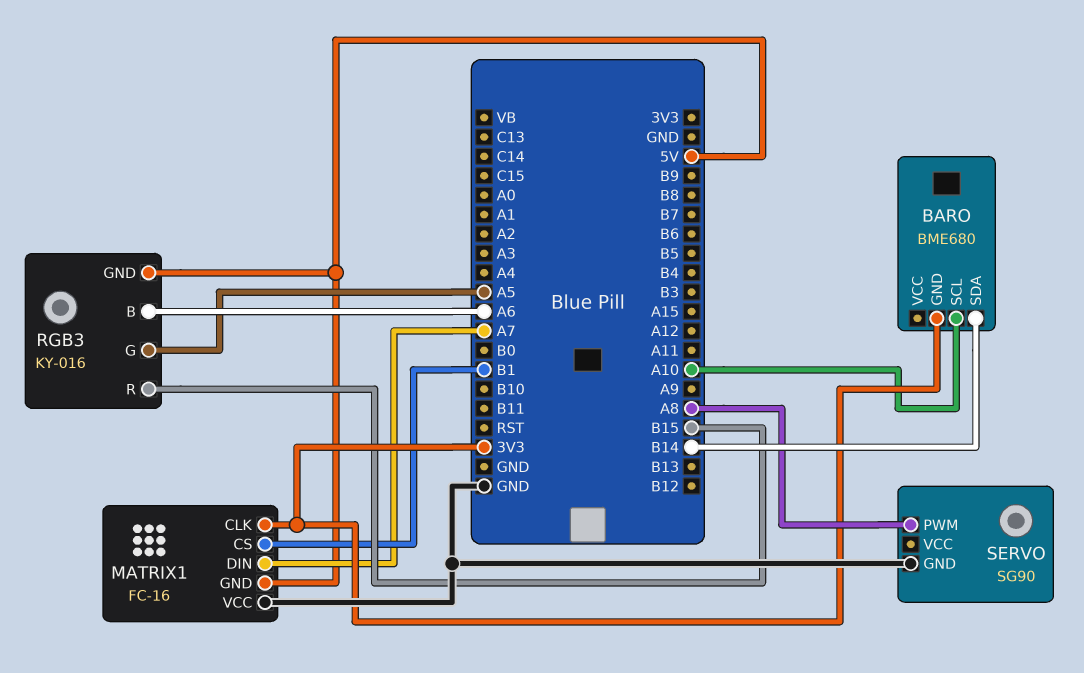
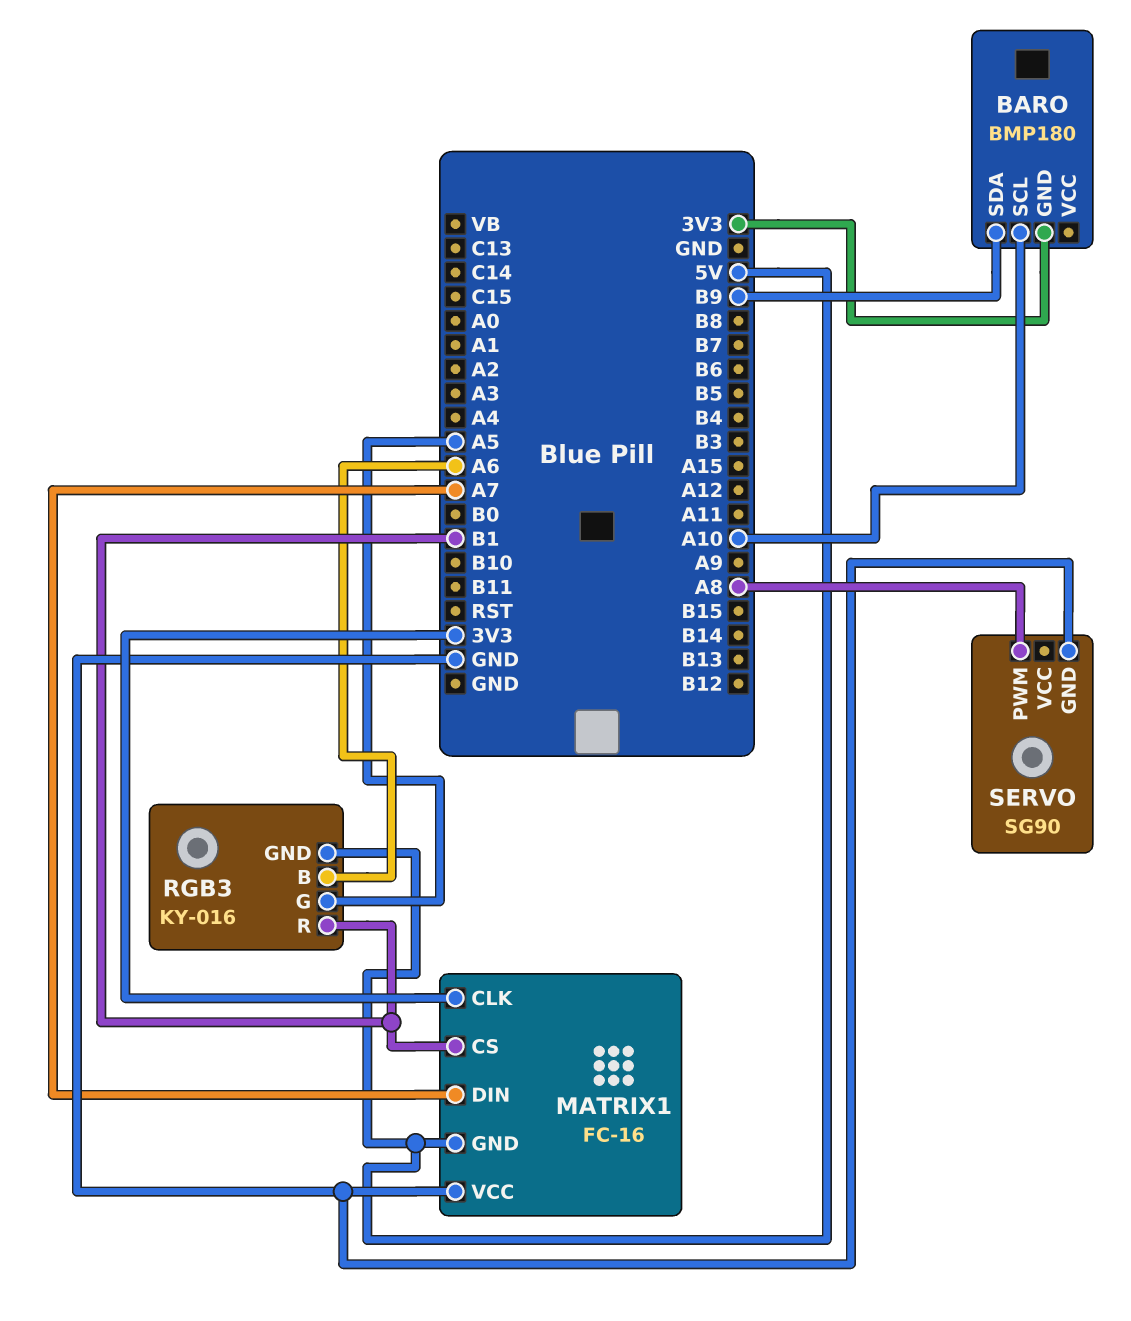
BARO: BME680 -> BMP180
BARO pin SDA: B14 -> B9
RGB3 pin R: B15 -> B1

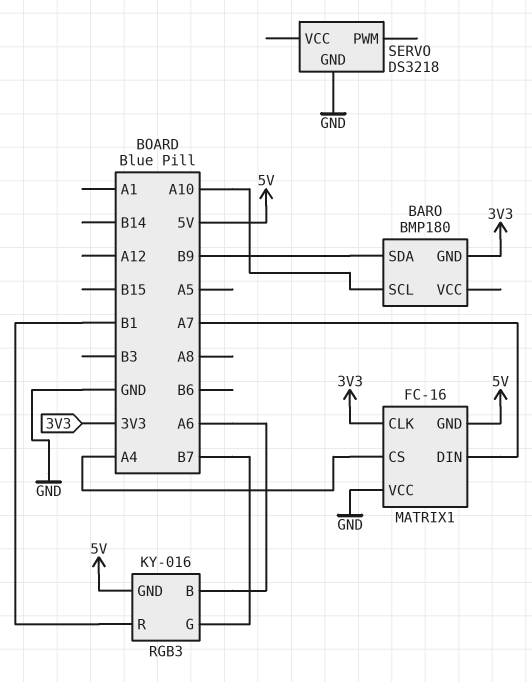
MATRIX1 pin CS: B1 -> A4
RGB3 pin G: A5 -> B7
SERVO: SG90 -> DS3218
SERVO pin PWM: A8 -> none

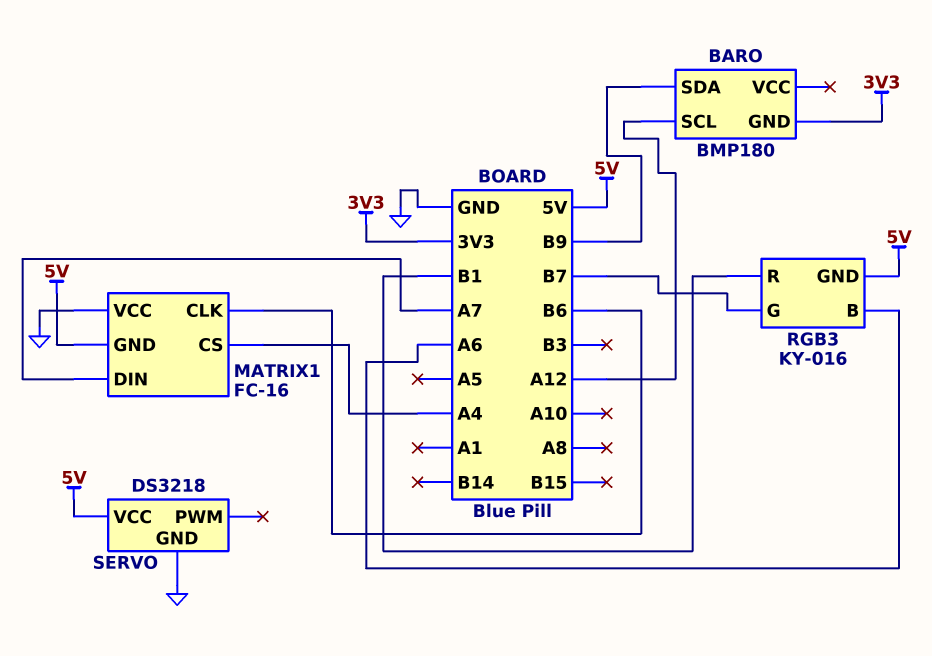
BARO pin SCL: A10 -> A12
MATRIX1 pin CLK: 3V3 -> B6
SERVO pin VCC: none -> 5V

